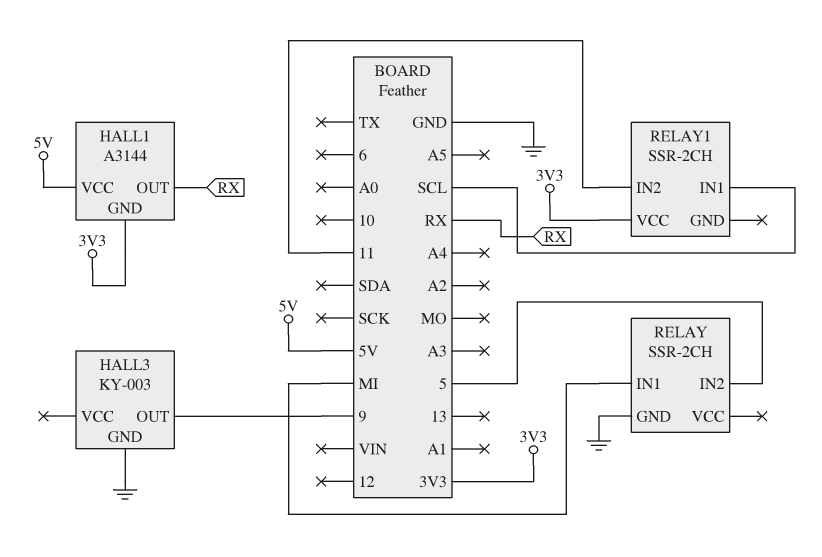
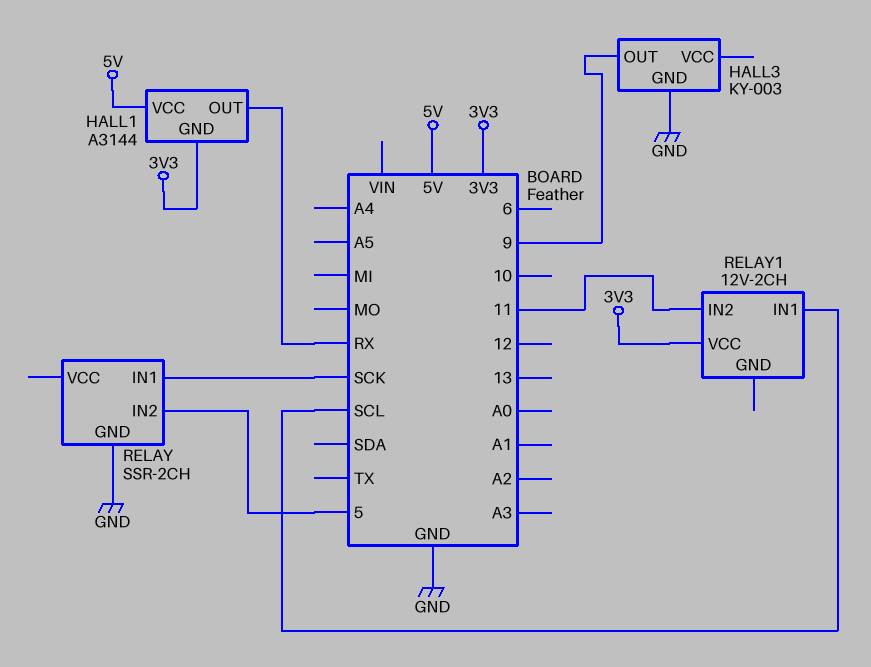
RELAY pin IN1: MI -> SCK
RELAY1: SSR-2CH -> 12V-2CH

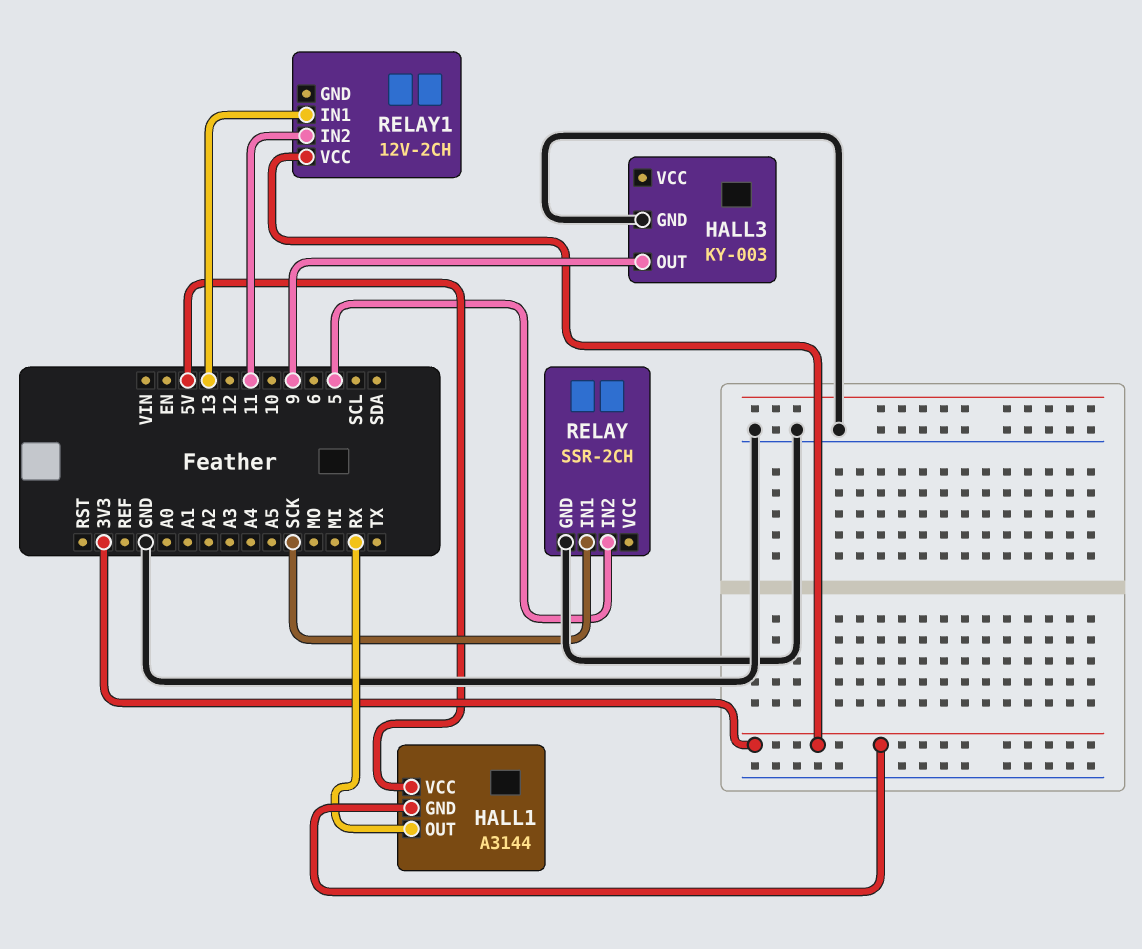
RELAY1 pin IN1: SCL -> 13

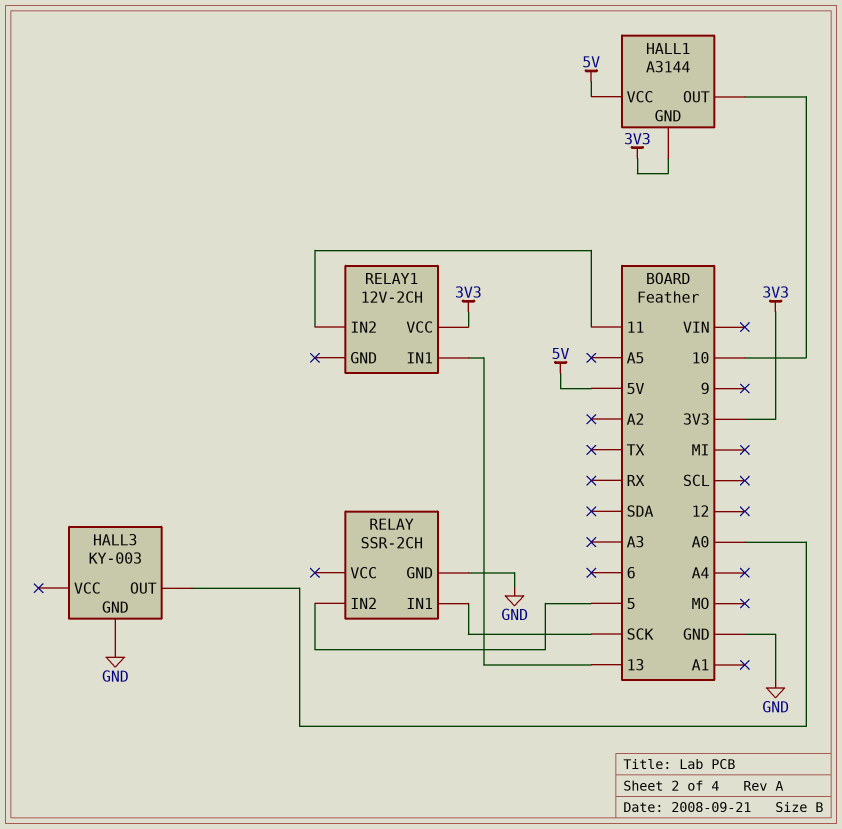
HALL1 pin OUT: RX -> 10
HALL3 pin OUT: 9 -> A0

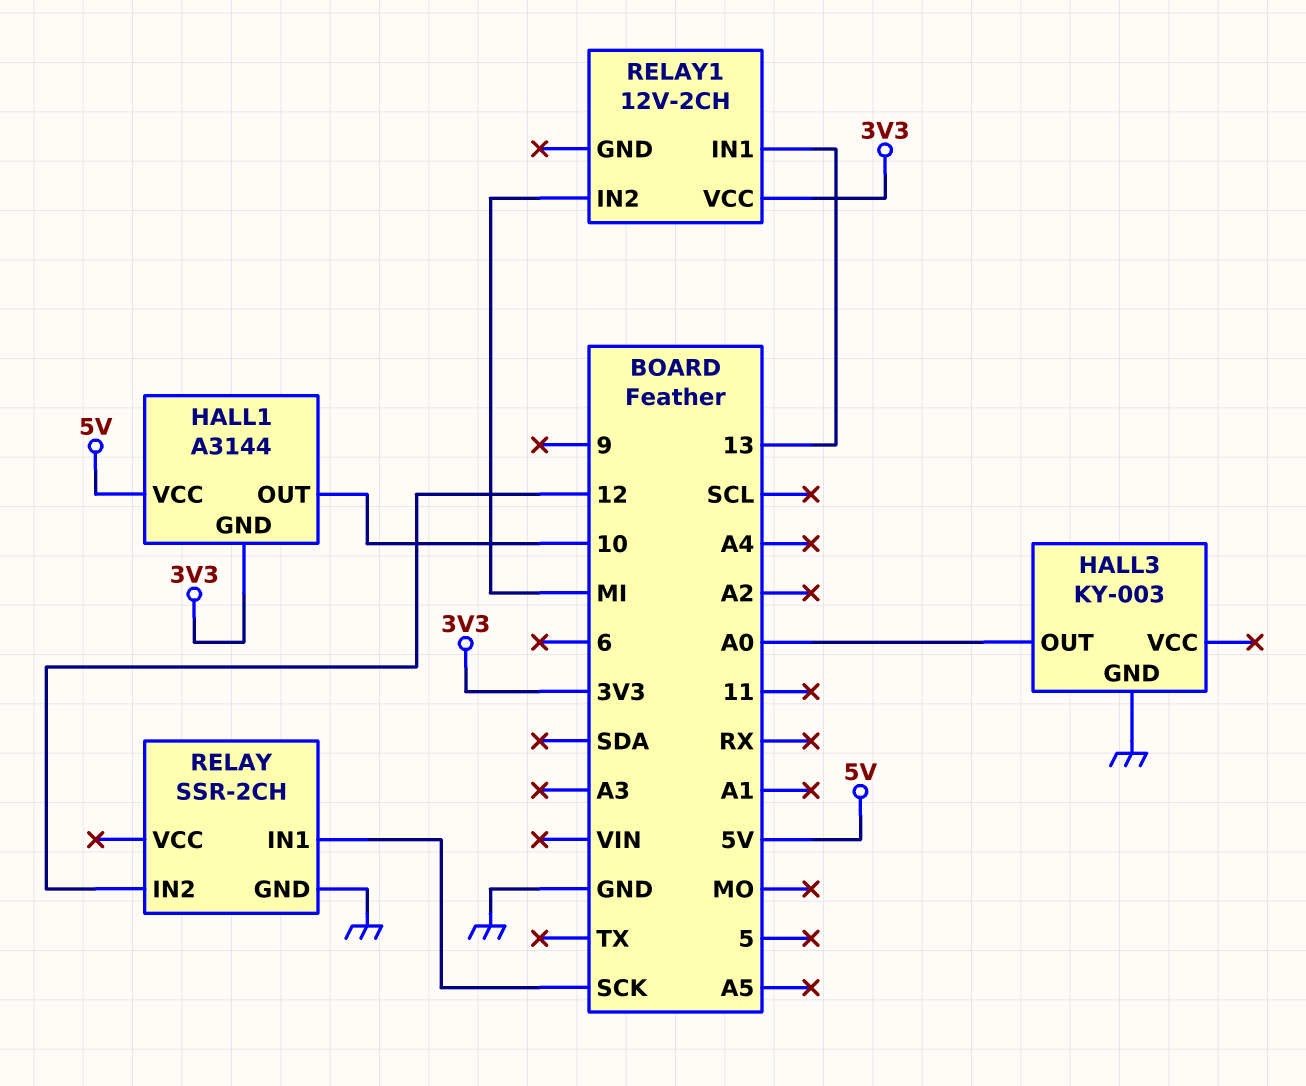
RELAY pin IN2: 5 -> 12
RELAY1 pin IN2: 11 -> MI

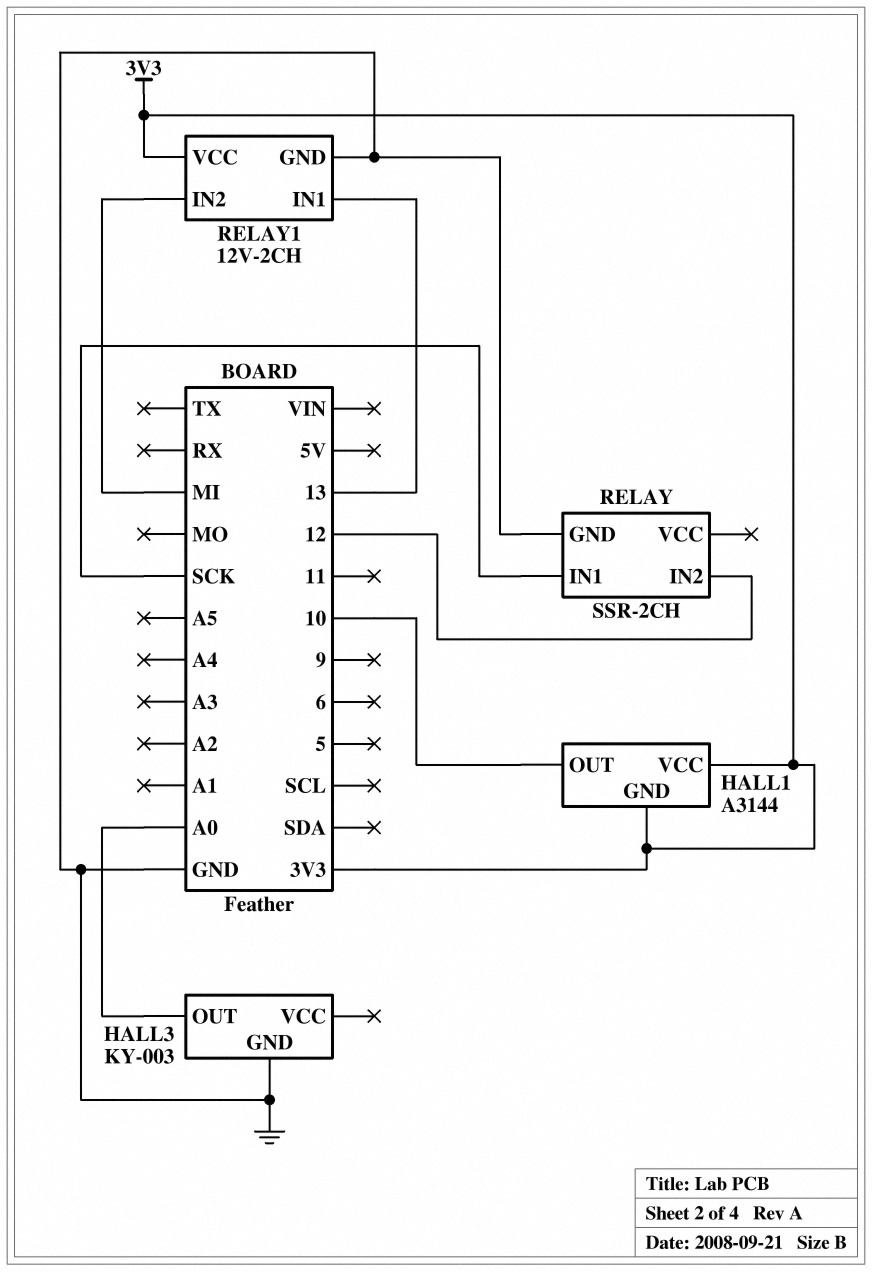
HALL1 pin VCC: 5V -> 3V3
RELAY1 pin GND: none -> GND

